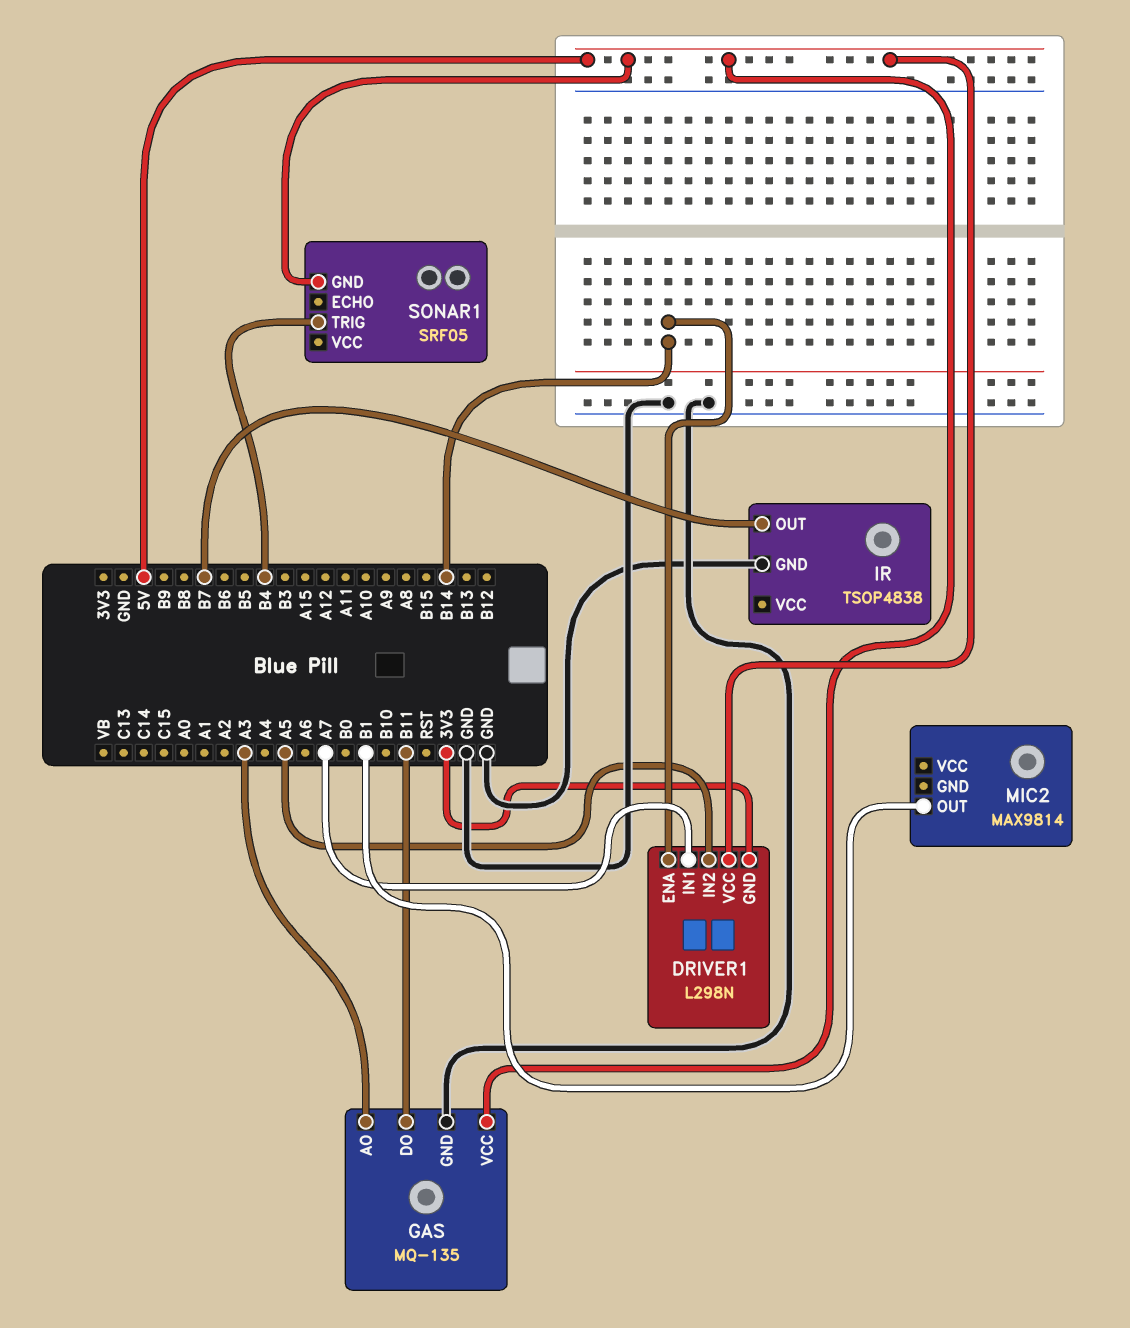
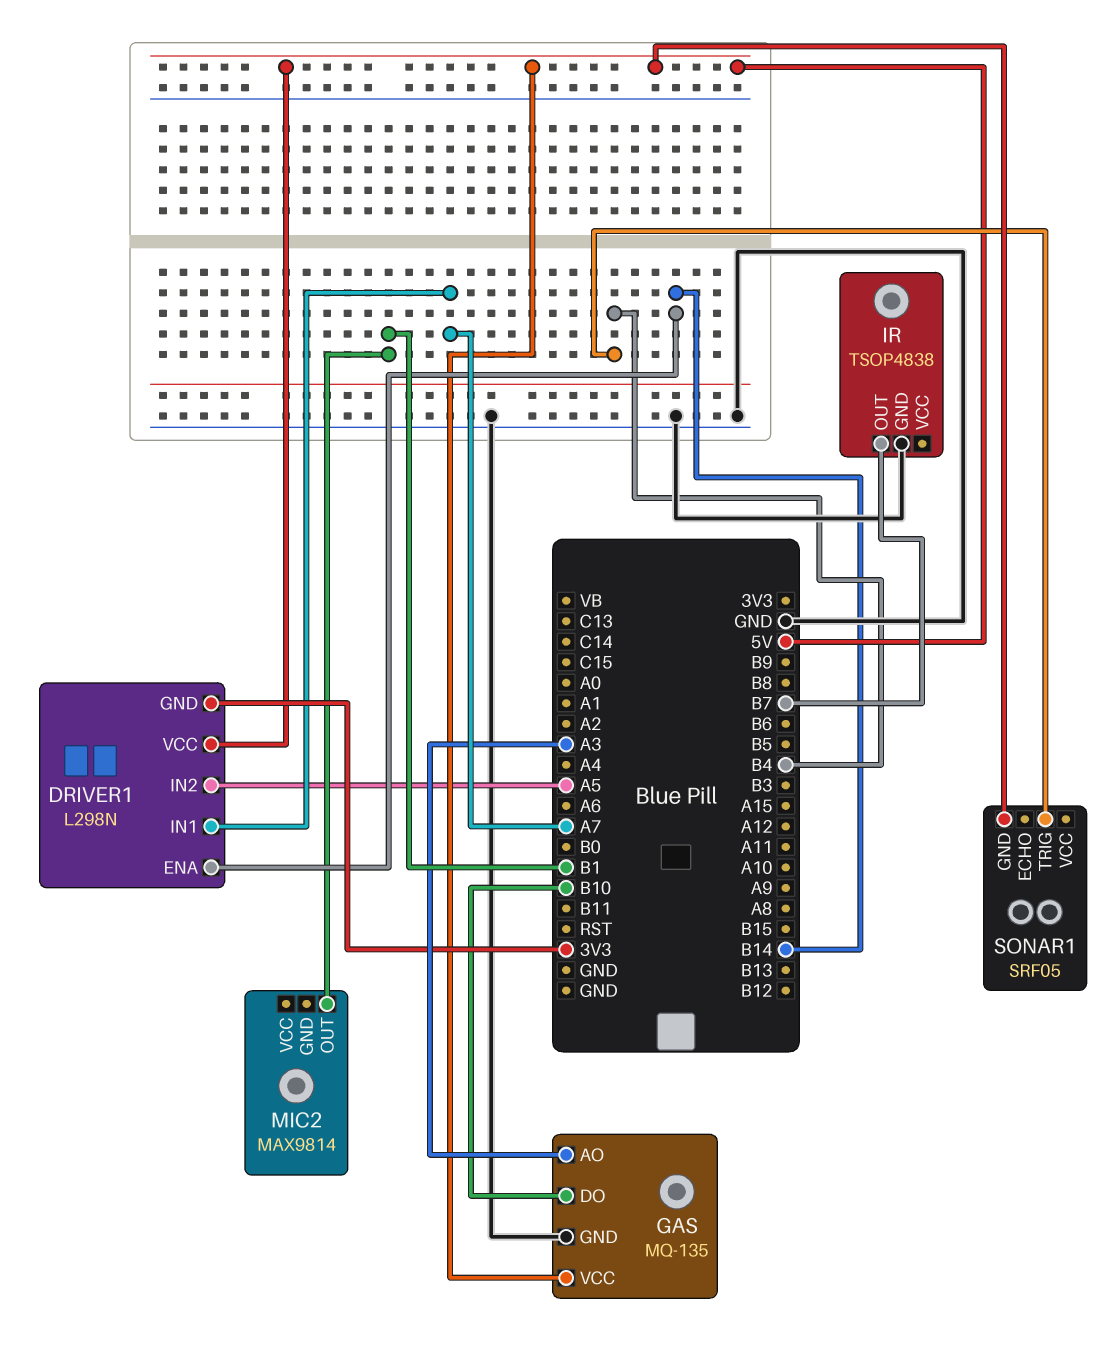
GAS pin DO: B11 -> B10

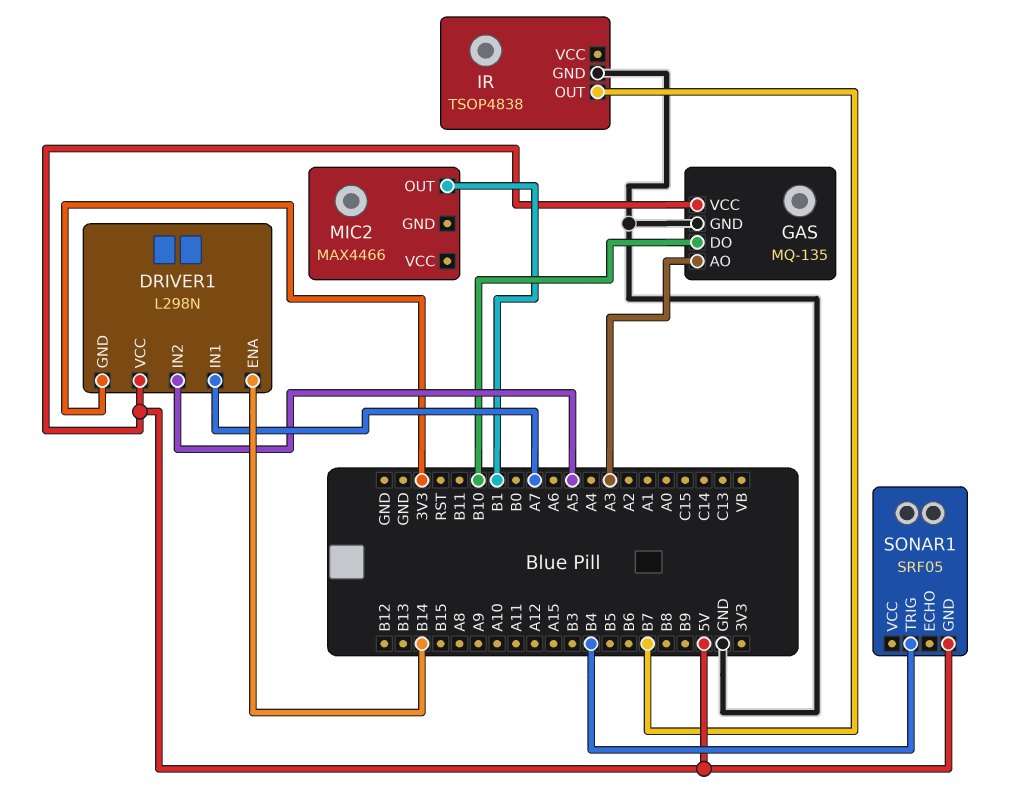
MIC2: MAX9814 -> MAX4466

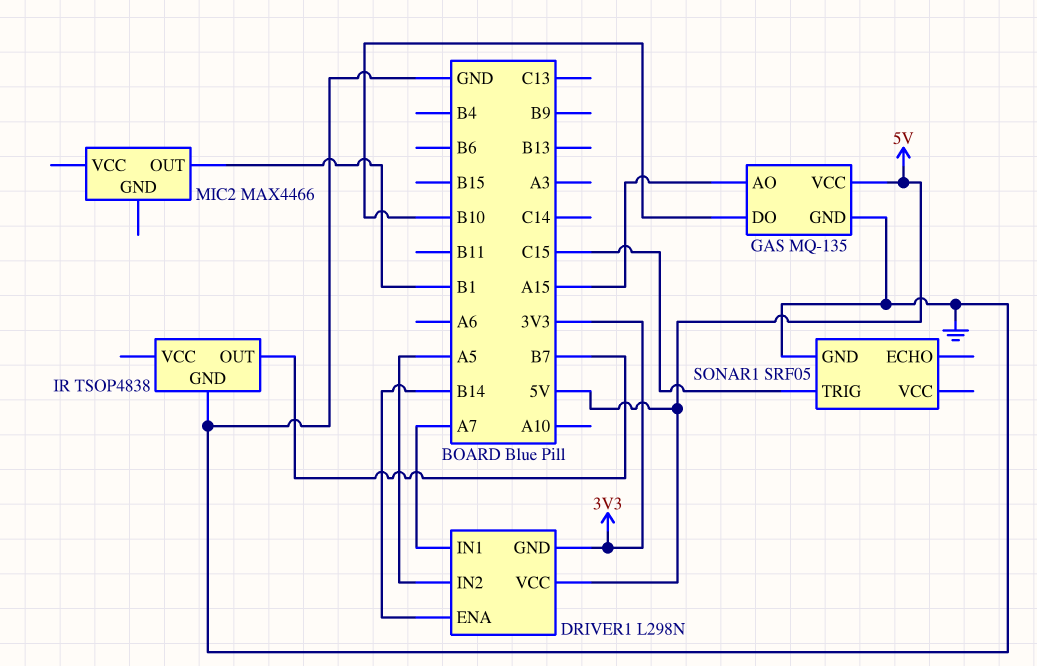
GAS pin AO: A3 -> A15
SONAR1 pin GND: 5V -> GND
SONAR1 pin TRIG: B4 -> C15

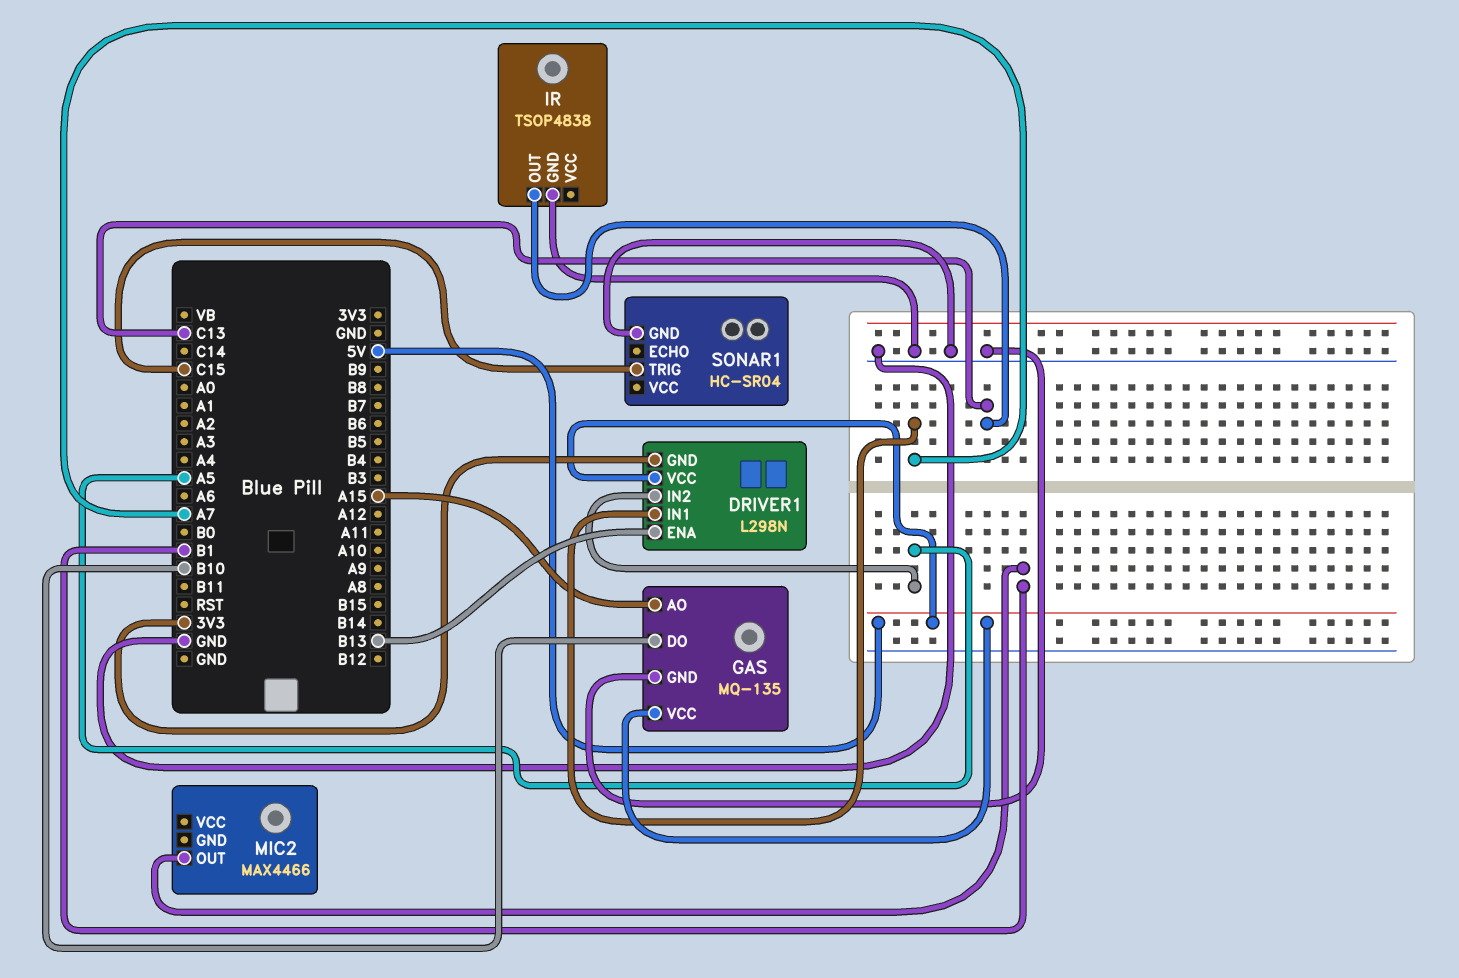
DRIVER1 pin ENA: B14 -> B13
IR pin OUT: B7 -> C13
SONAR1: SRF05 -> HC-SR04

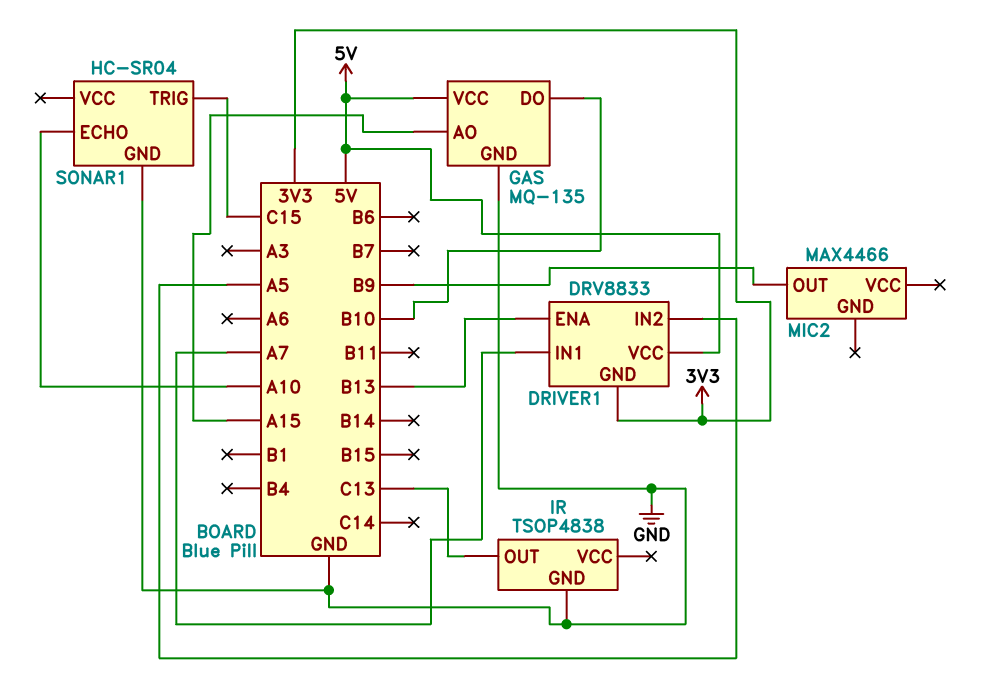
DRIVER1: L298N -> DRV8833
MIC2 pin OUT: B1 -> B9
SONAR1 pin ECHO: none -> A10

